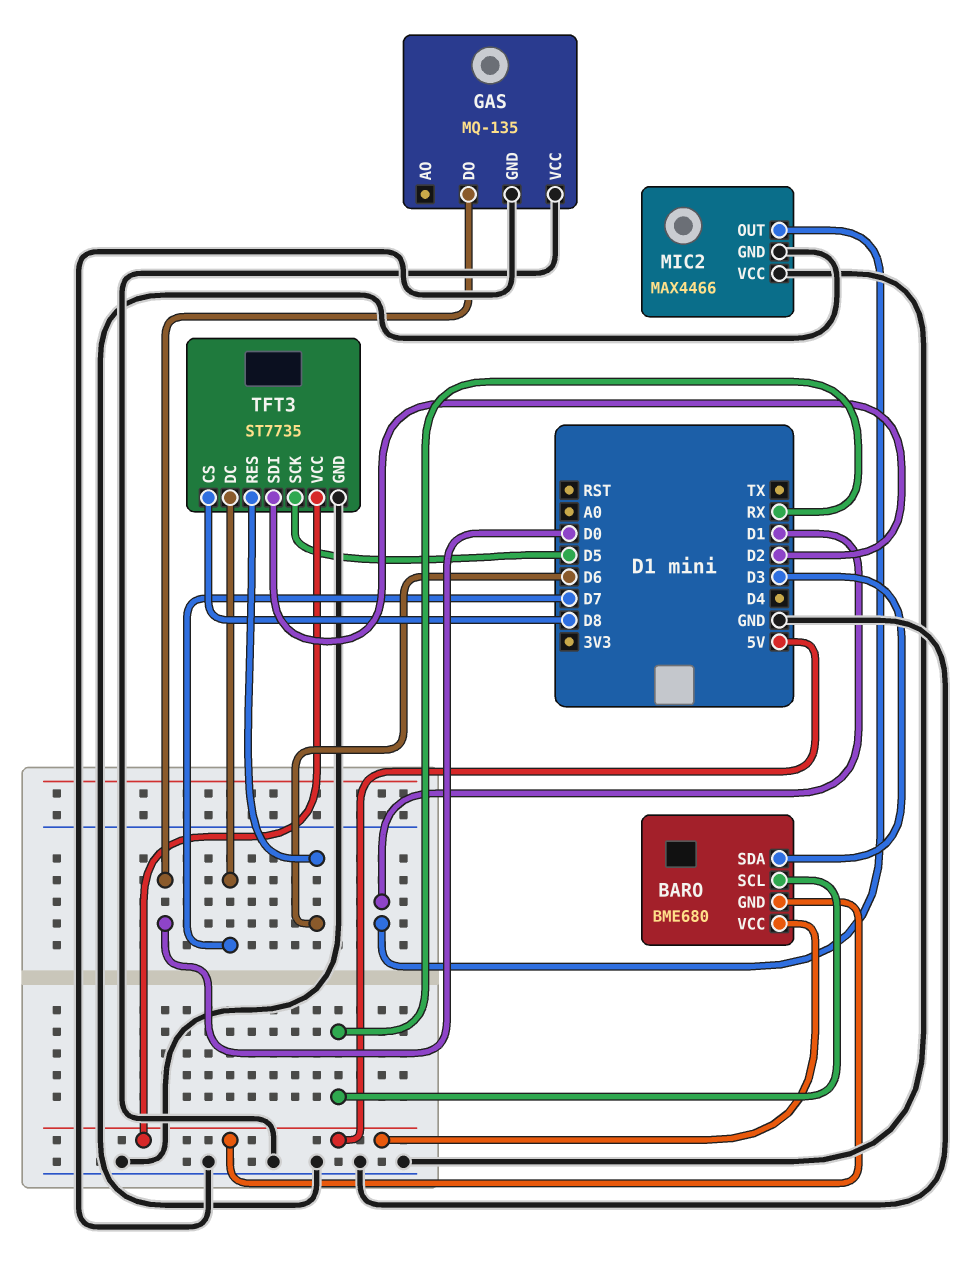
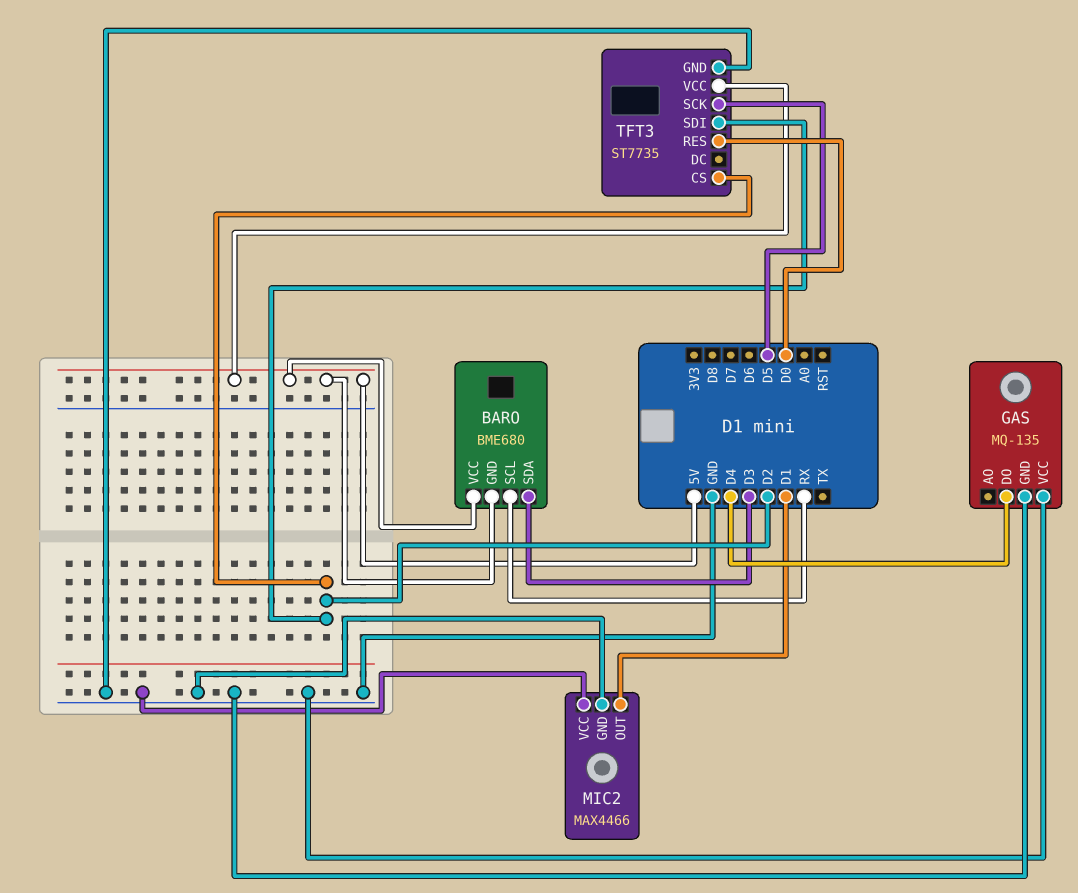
GAS pin DO: D0 -> D4
TFT3 pin CS: D8 -> D2
TFT3 pin DC: D7 -> none
TFT3 pin RES: D6 -> D0

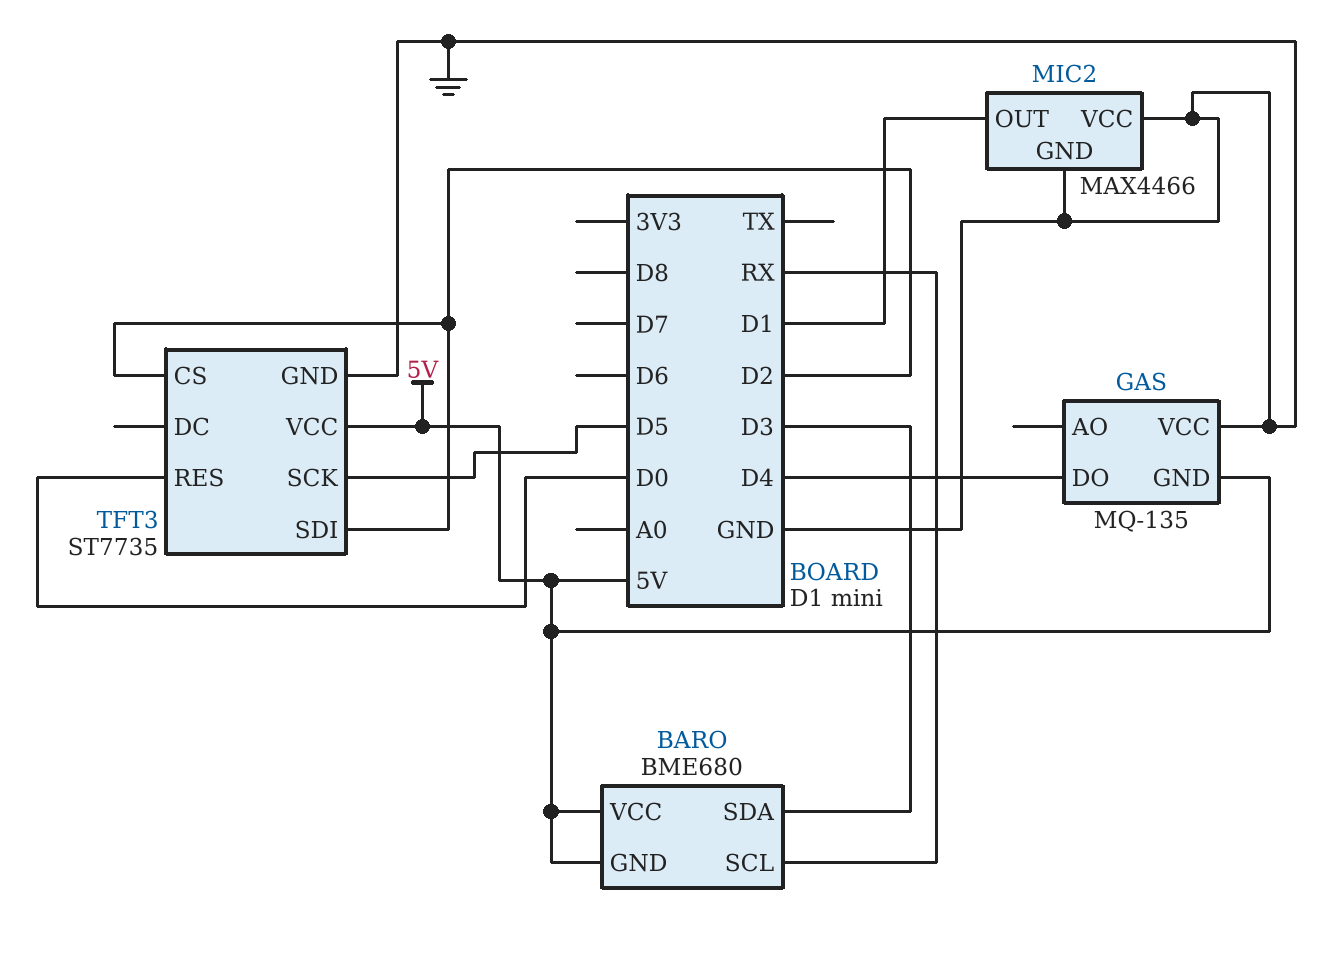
GAS pin GND: GND -> 5V

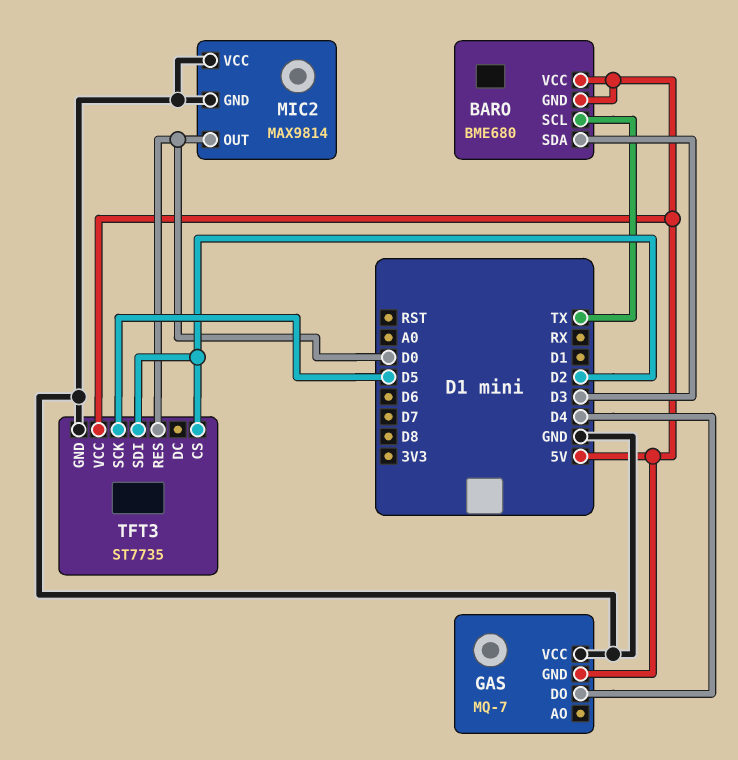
BARO pin SCL: RX -> TX
GAS: MQ-135 -> MQ-7
MIC2: MAX4466 -> MAX9814
MIC2 pin OUT: D1 -> D0

